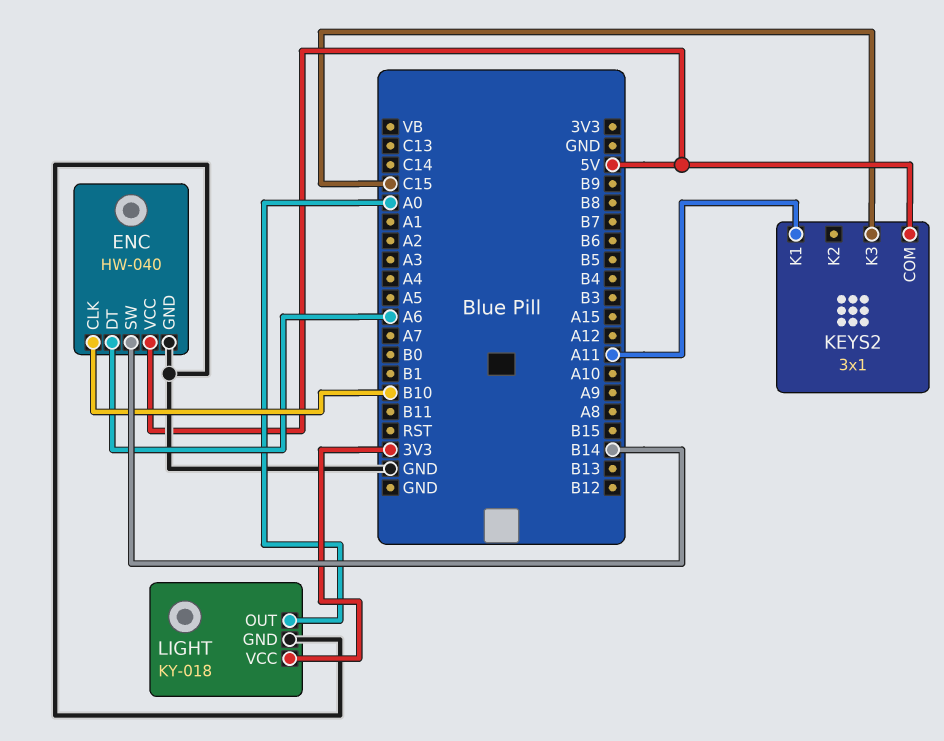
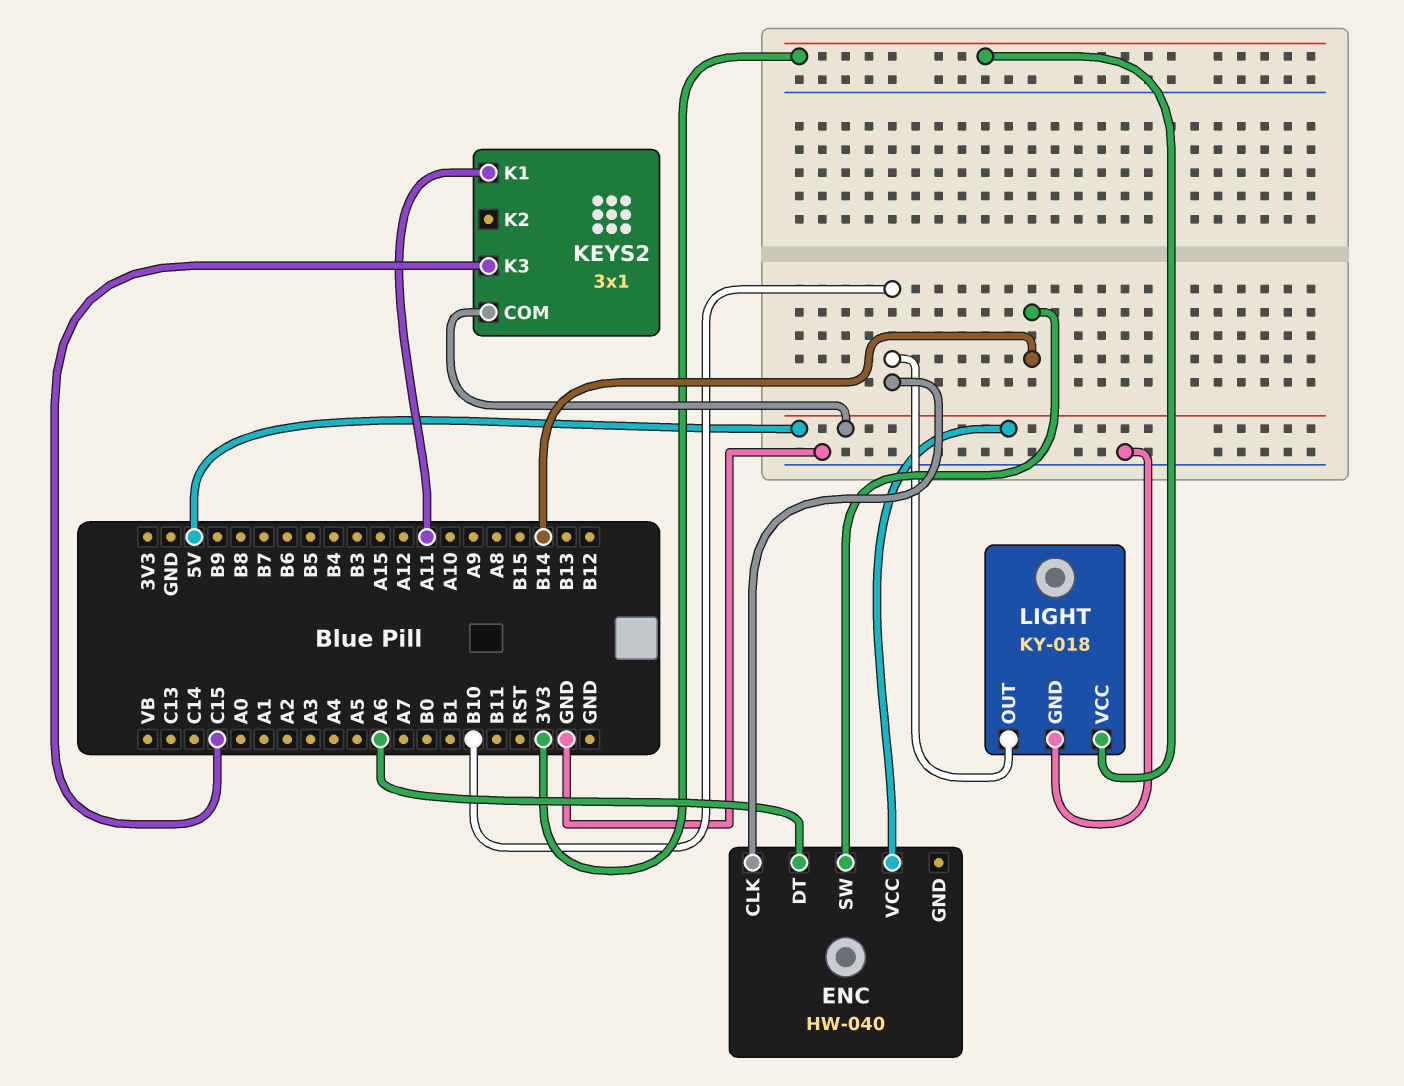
ENC pin GND: GND -> none
LIGHT pin OUT: A0 -> B10

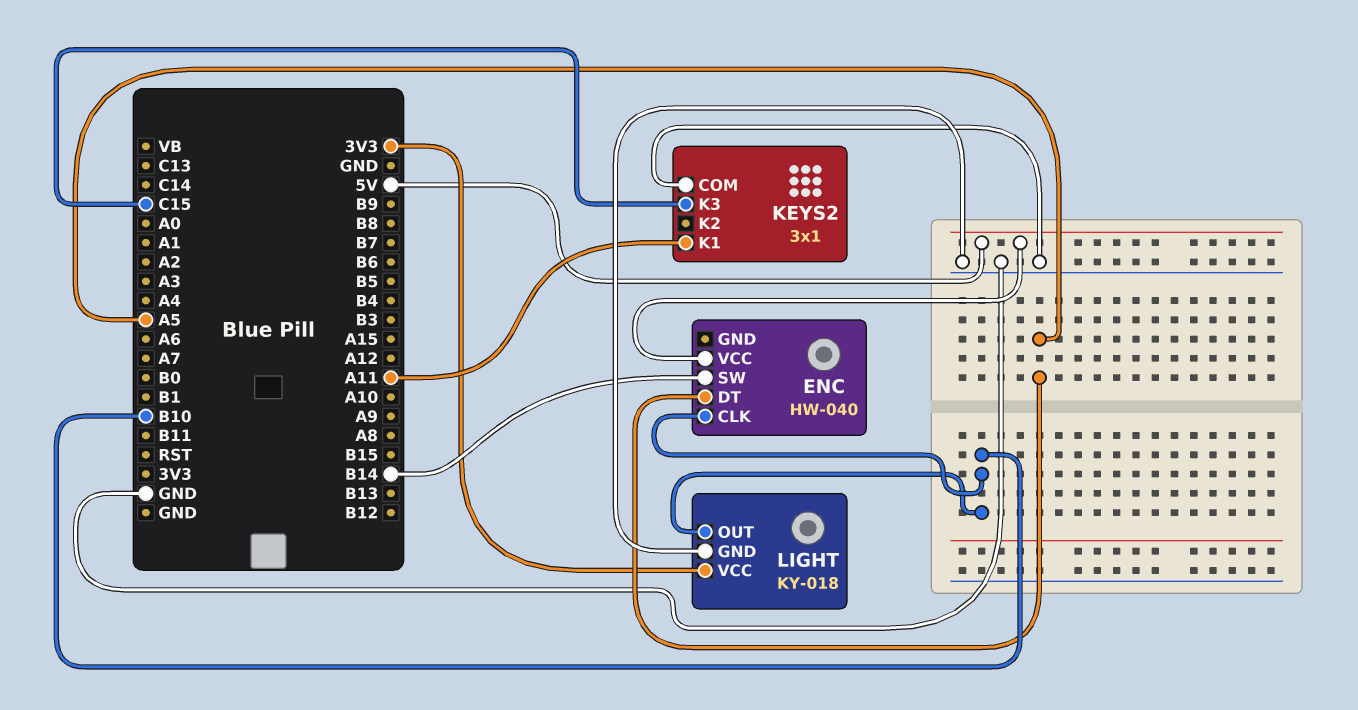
ENC pin DT: A6 -> A5
KEYS2 pin COM: 5V -> GND

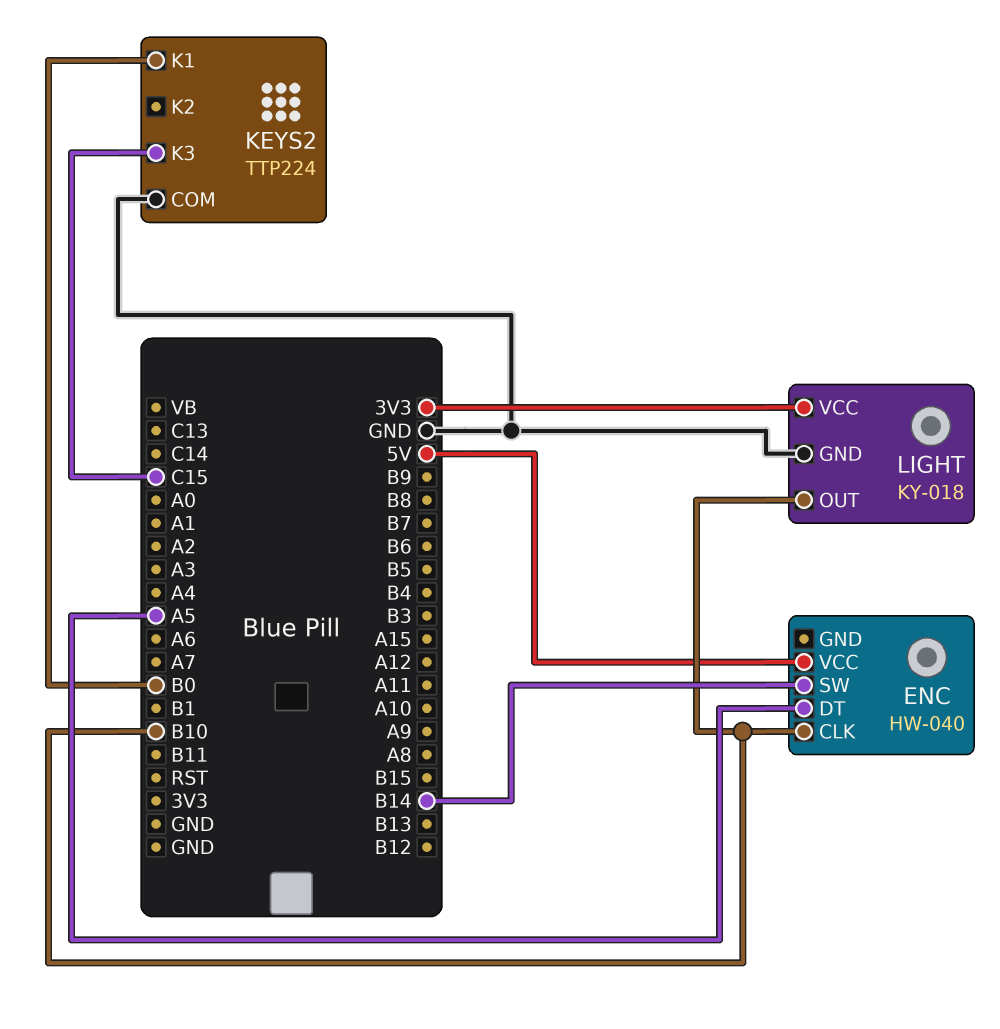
KEYS2: 3x1 -> TTP224
KEYS2 pin K1: A11 -> B0

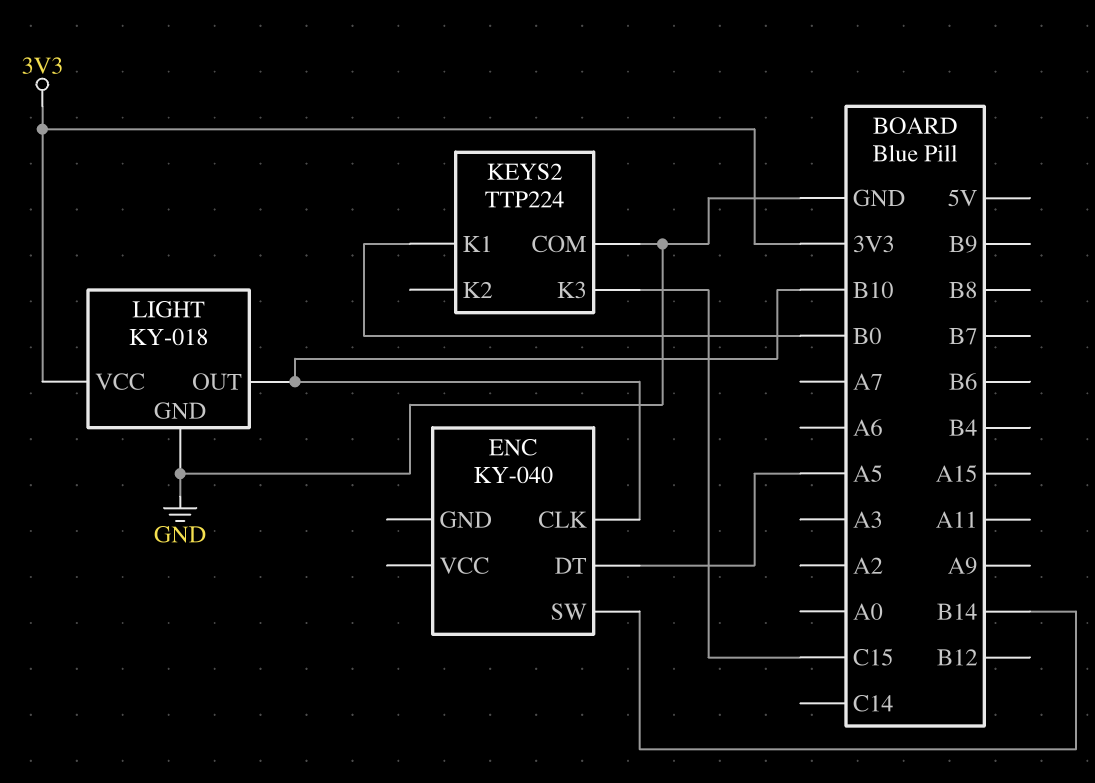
ENC: HW-040 -> KY-040
ENC pin VCC: 5V -> none

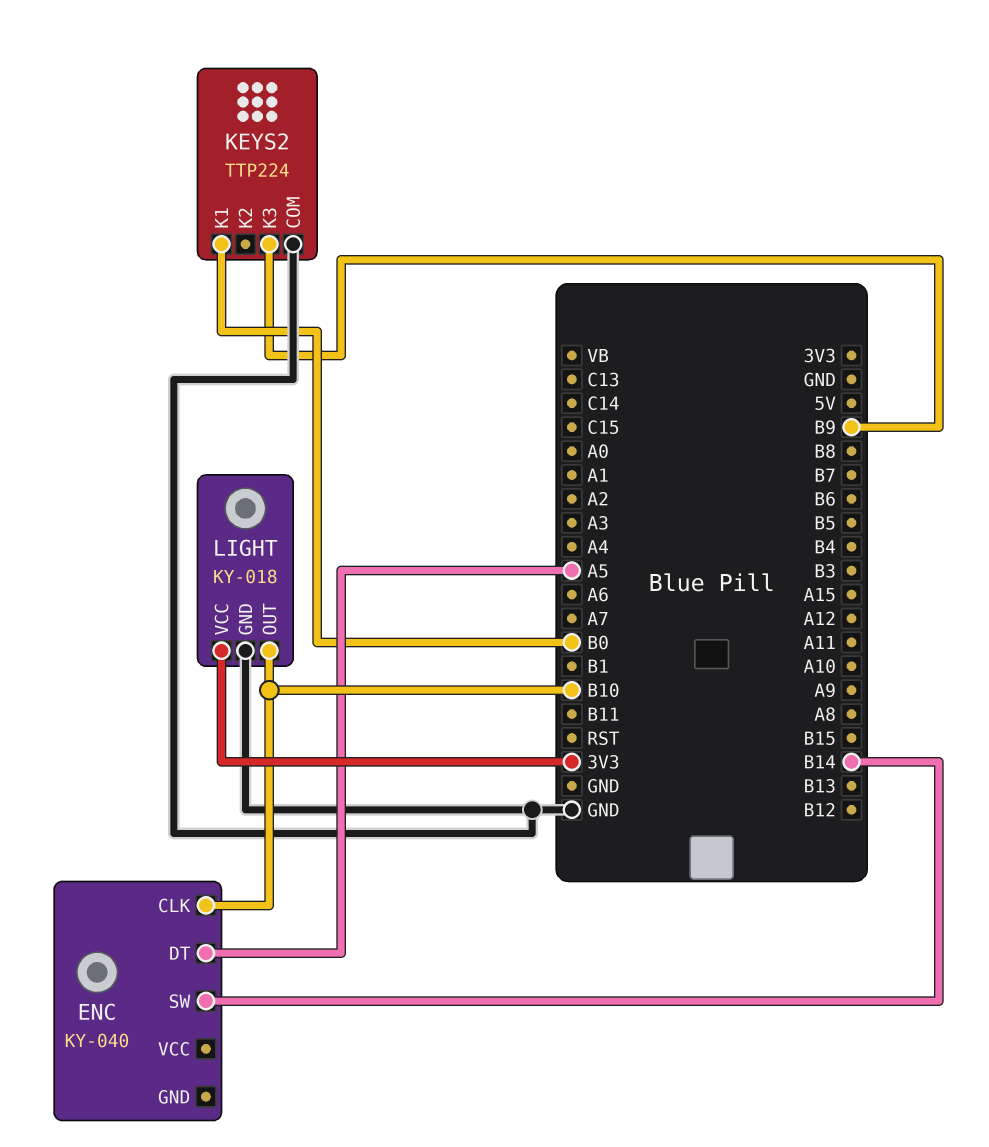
KEYS2 pin K3: C15 -> B9

